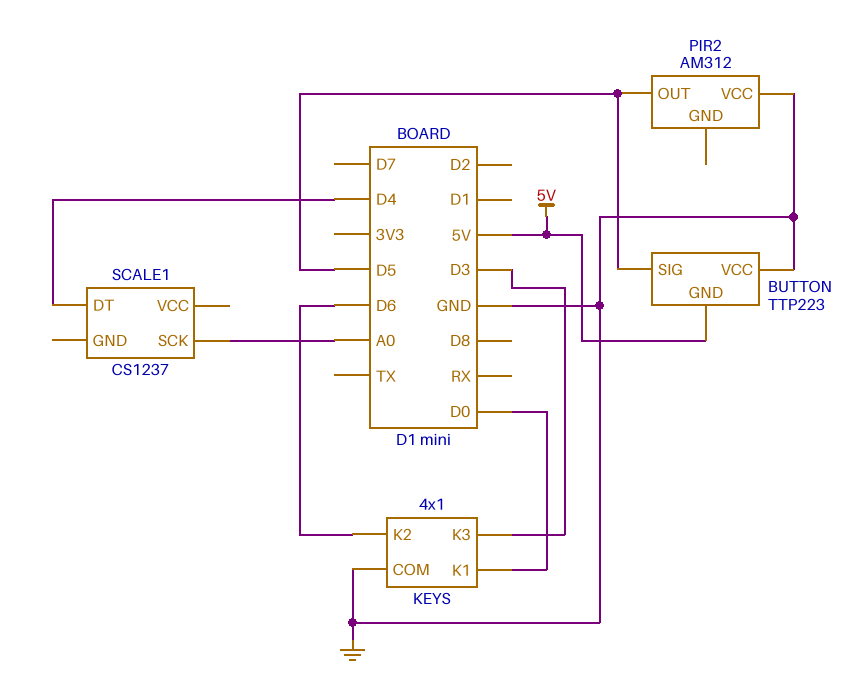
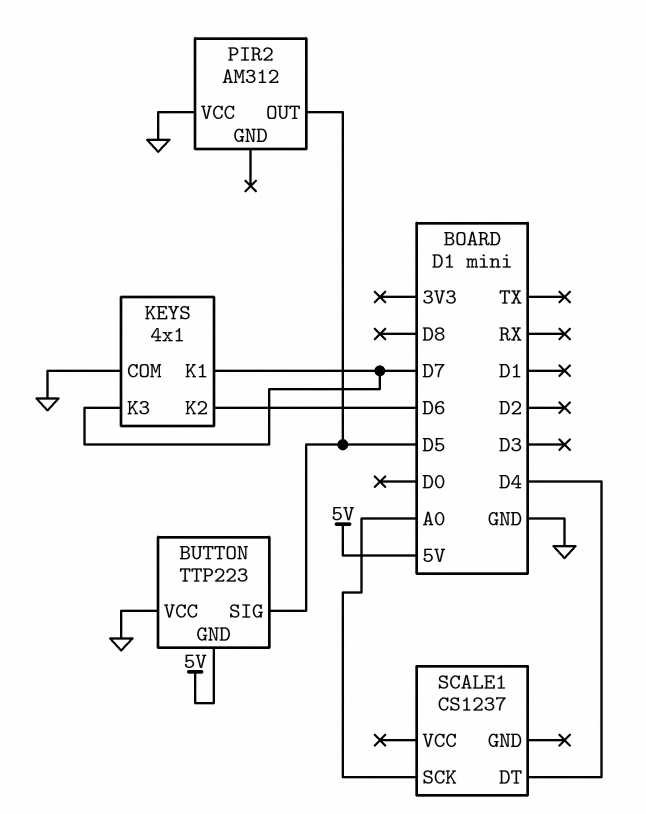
KEYS pin K1: D0 -> D7
KEYS pin K3: D3 -> D7

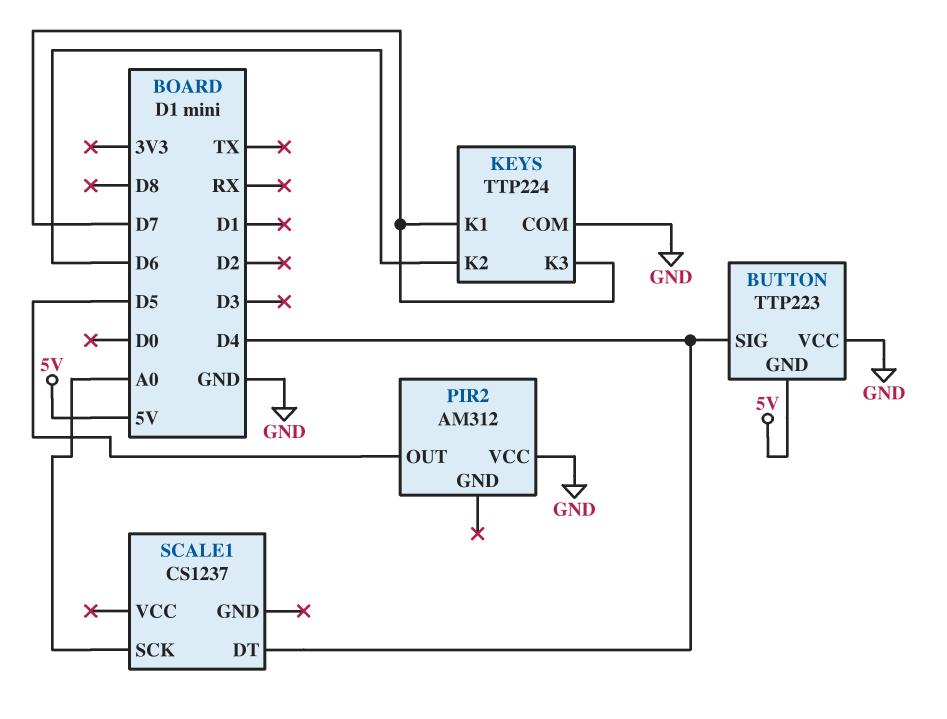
BUTTON pin SIG: D5 -> D4
KEYS: 4x1 -> TTP224

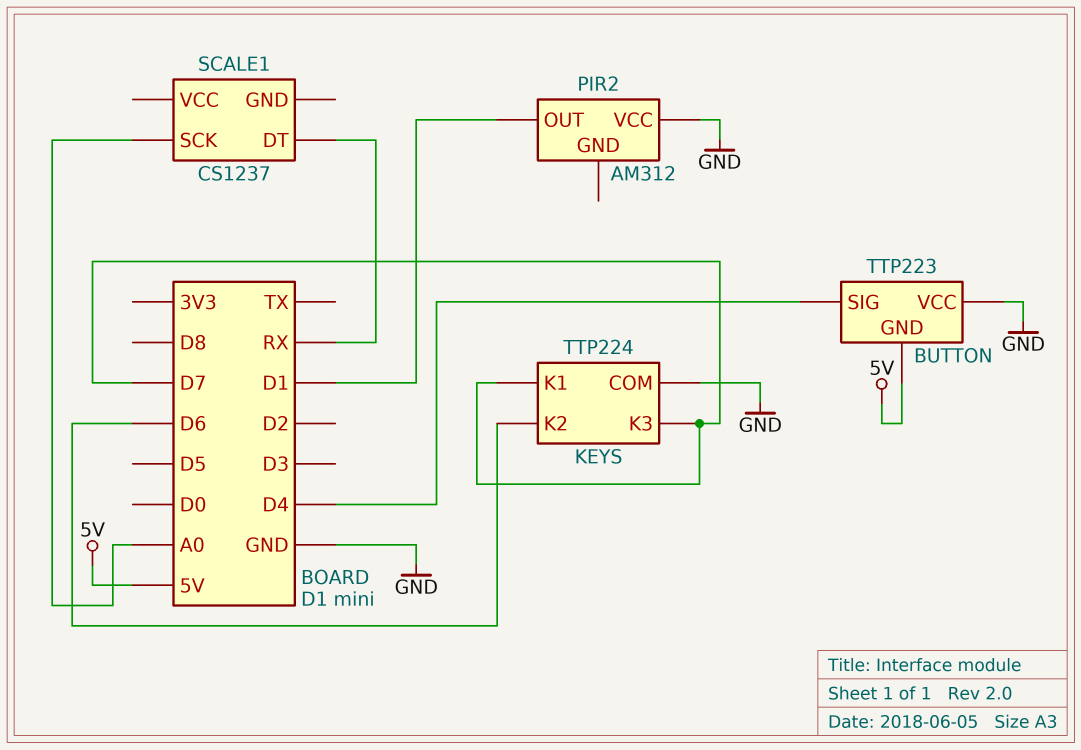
PIR2 pin OUT: D5 -> D1
SCALE1 pin DT: D4 -> RX

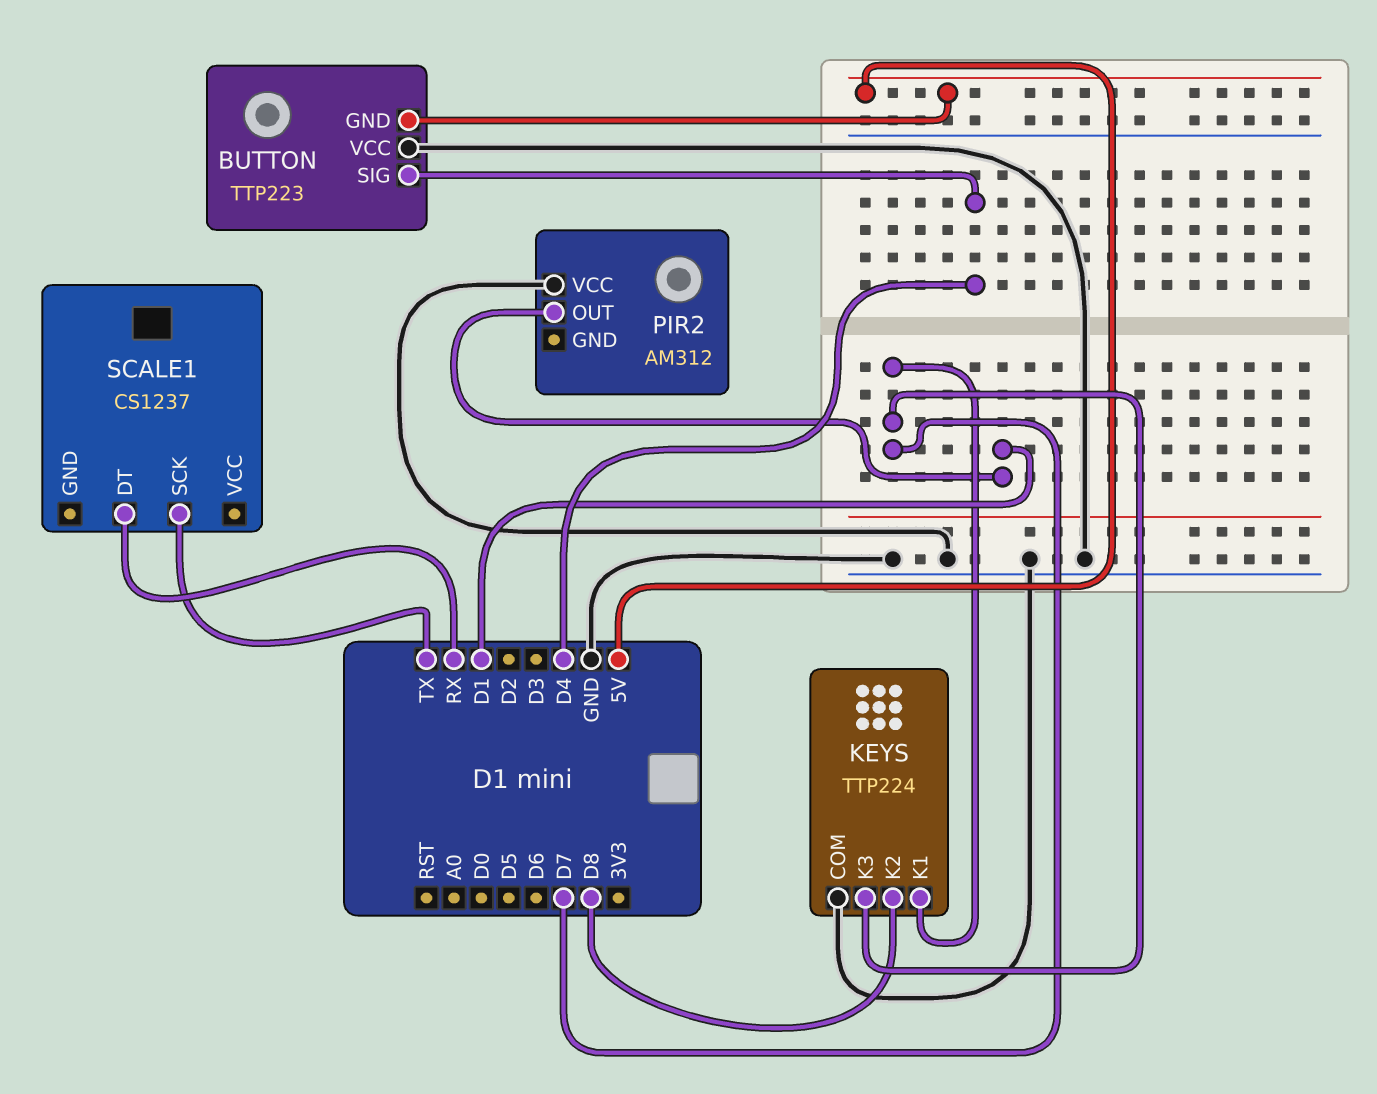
KEYS pin K2: D6 -> D8
SCALE1 pin SCK: A0 -> TX

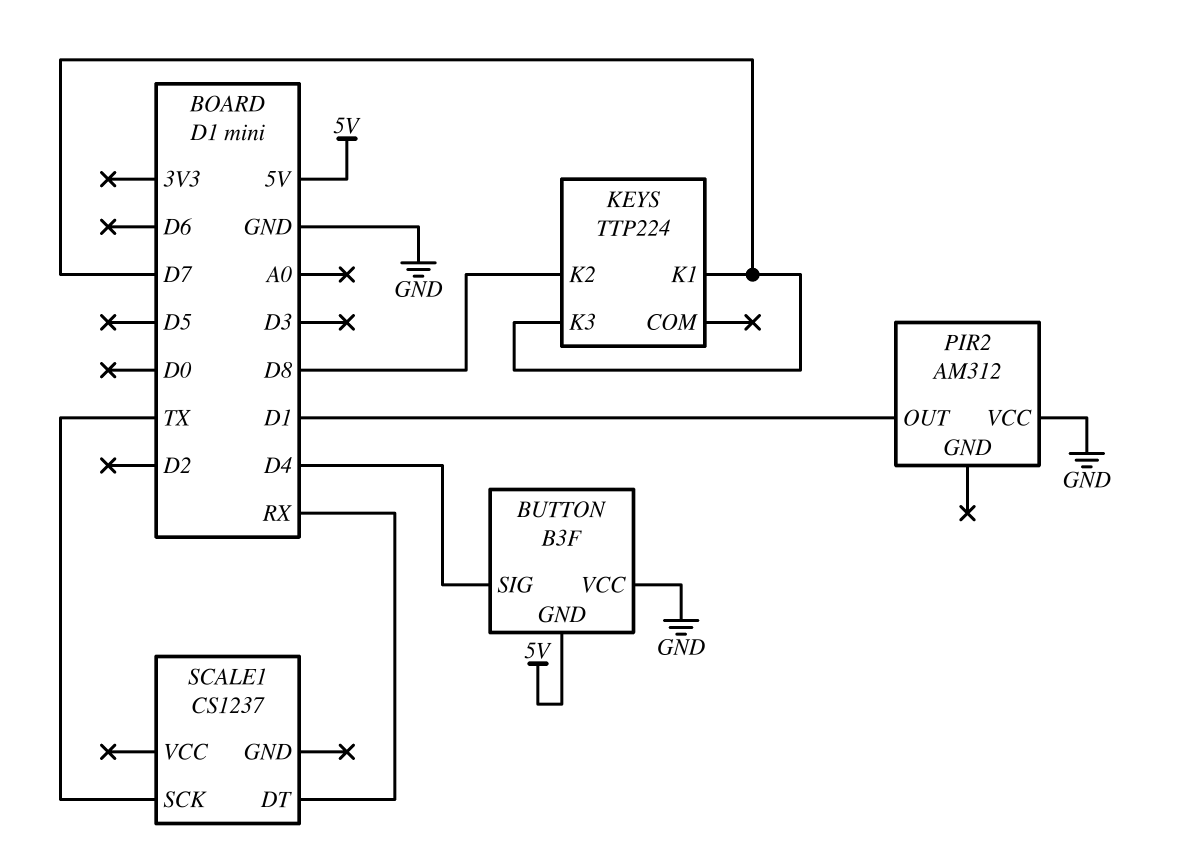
BUTTON: TTP223 -> B3F
KEYS pin COM: GND -> none

